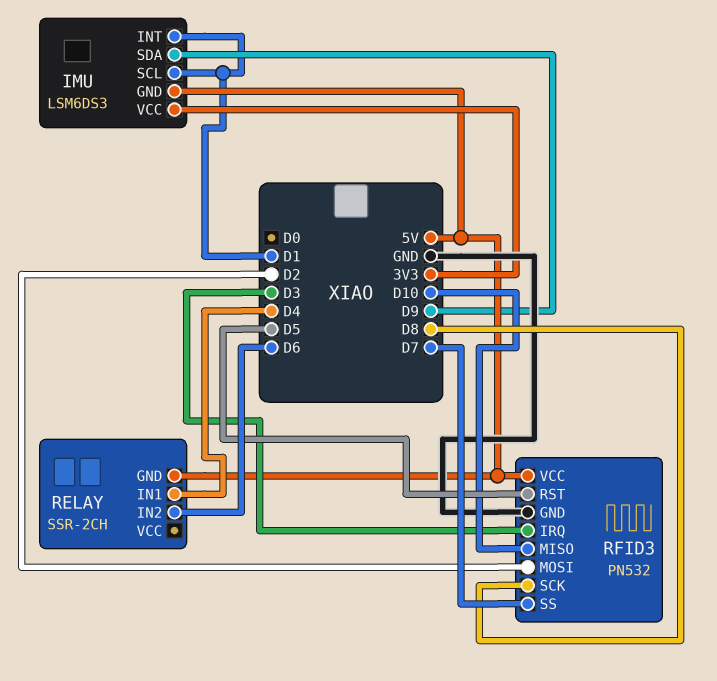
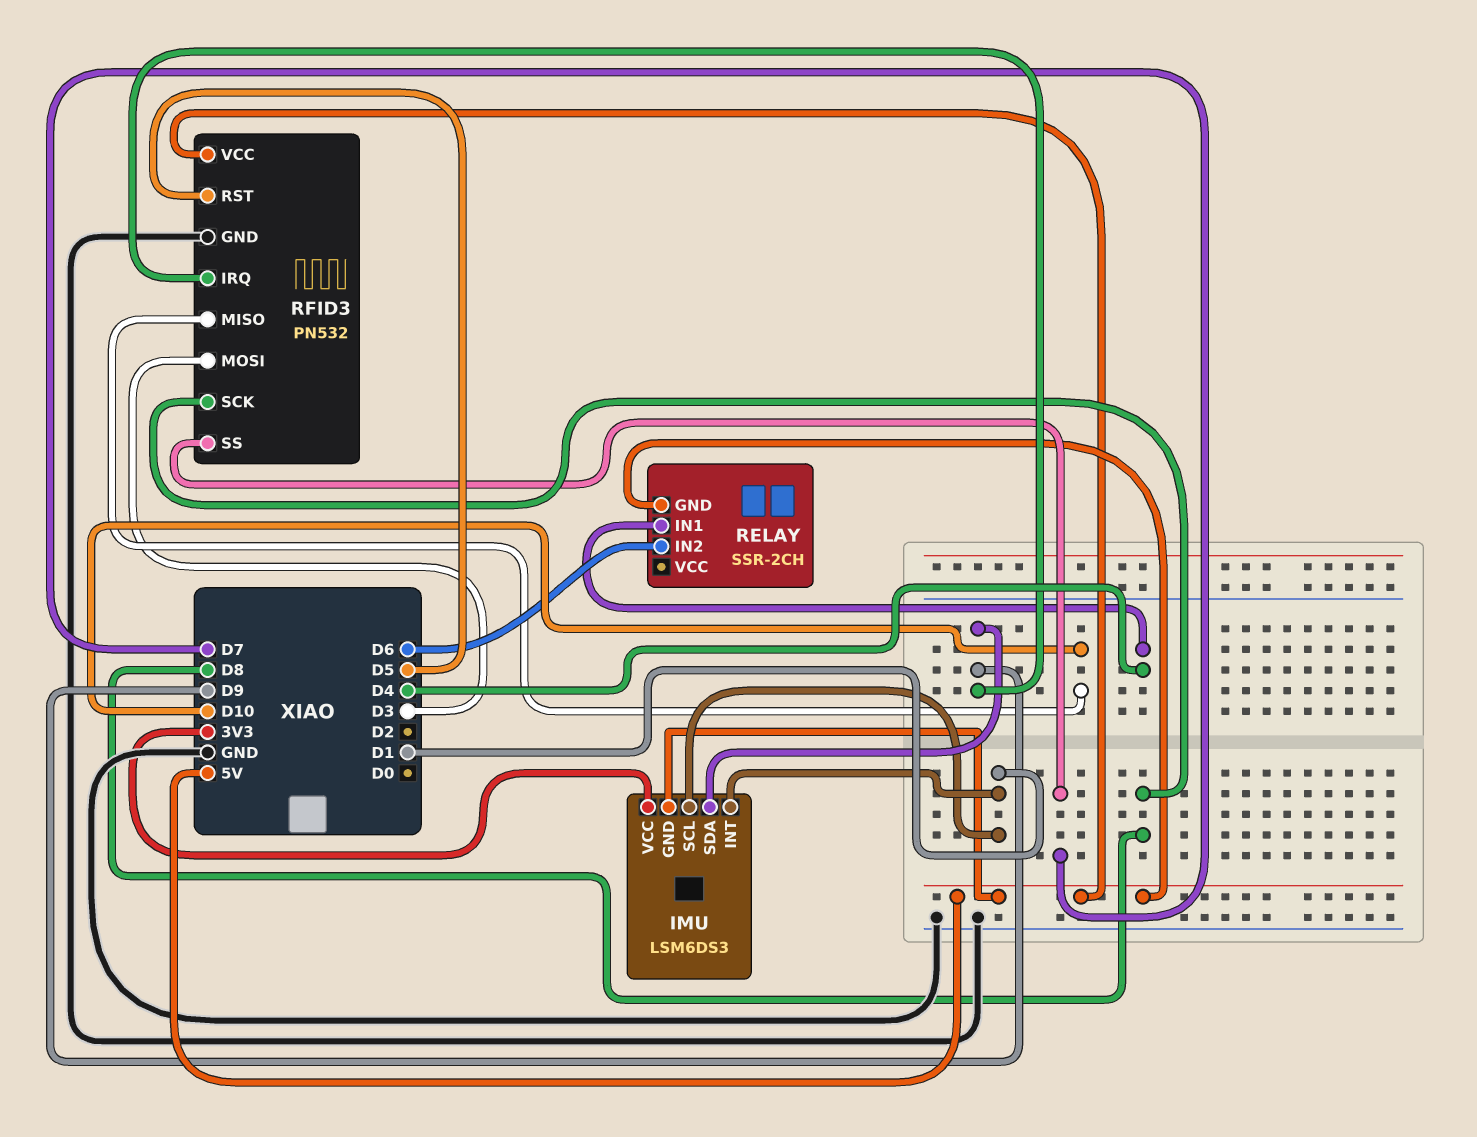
RFID3 pin IRQ: D3 -> D9
RFID3 pin MOSI: D2 -> D3

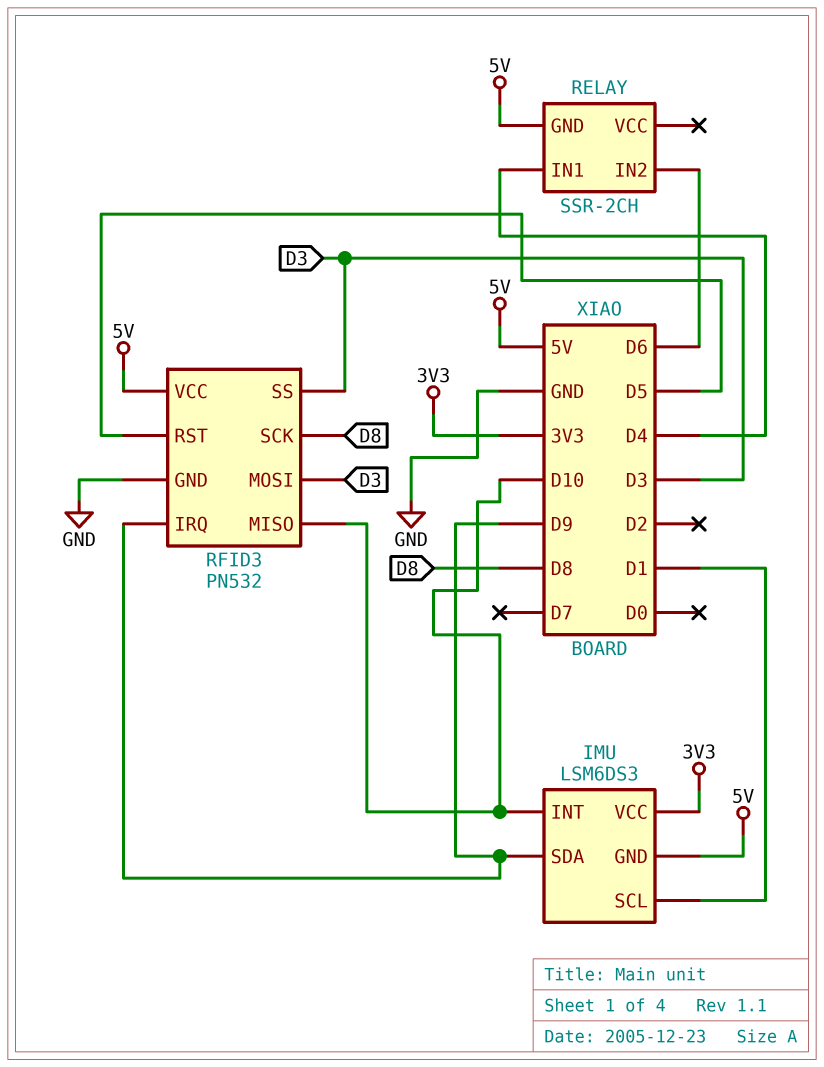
IMU pin INT: D1 -> D10
RFID3 pin SS: D7 -> D3

